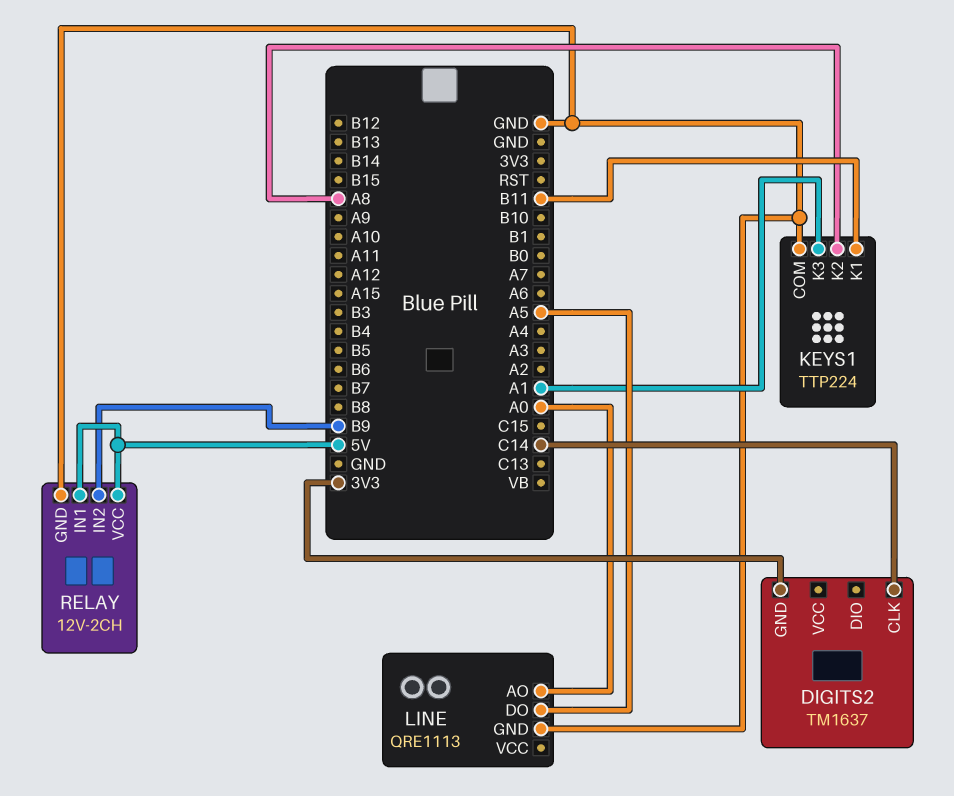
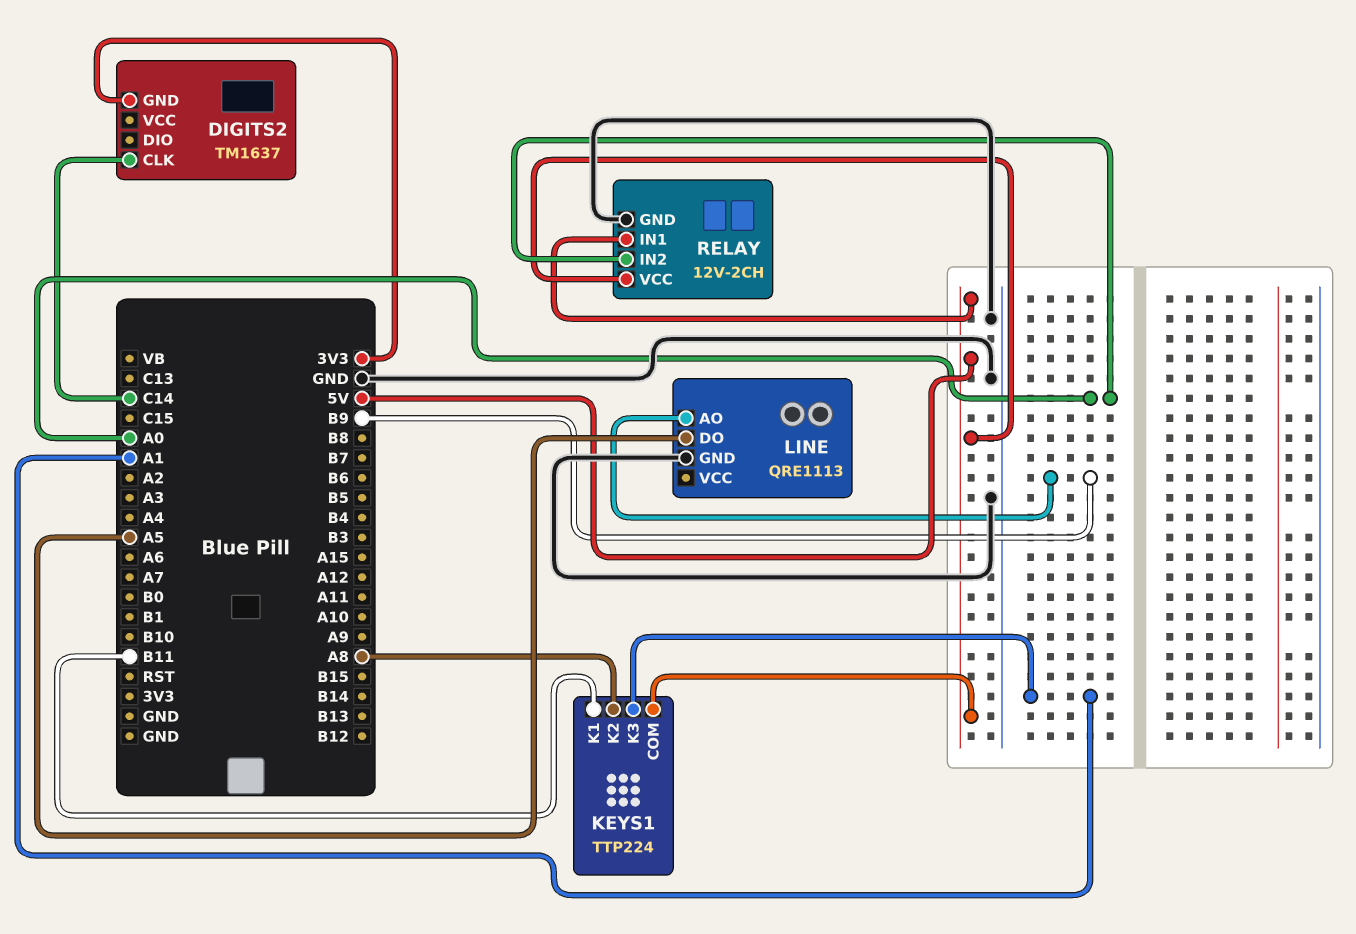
KEYS1 pin COM: GND -> 5V
LINE pin AO: A0 -> B9
RELAY pin IN2: B9 -> A0

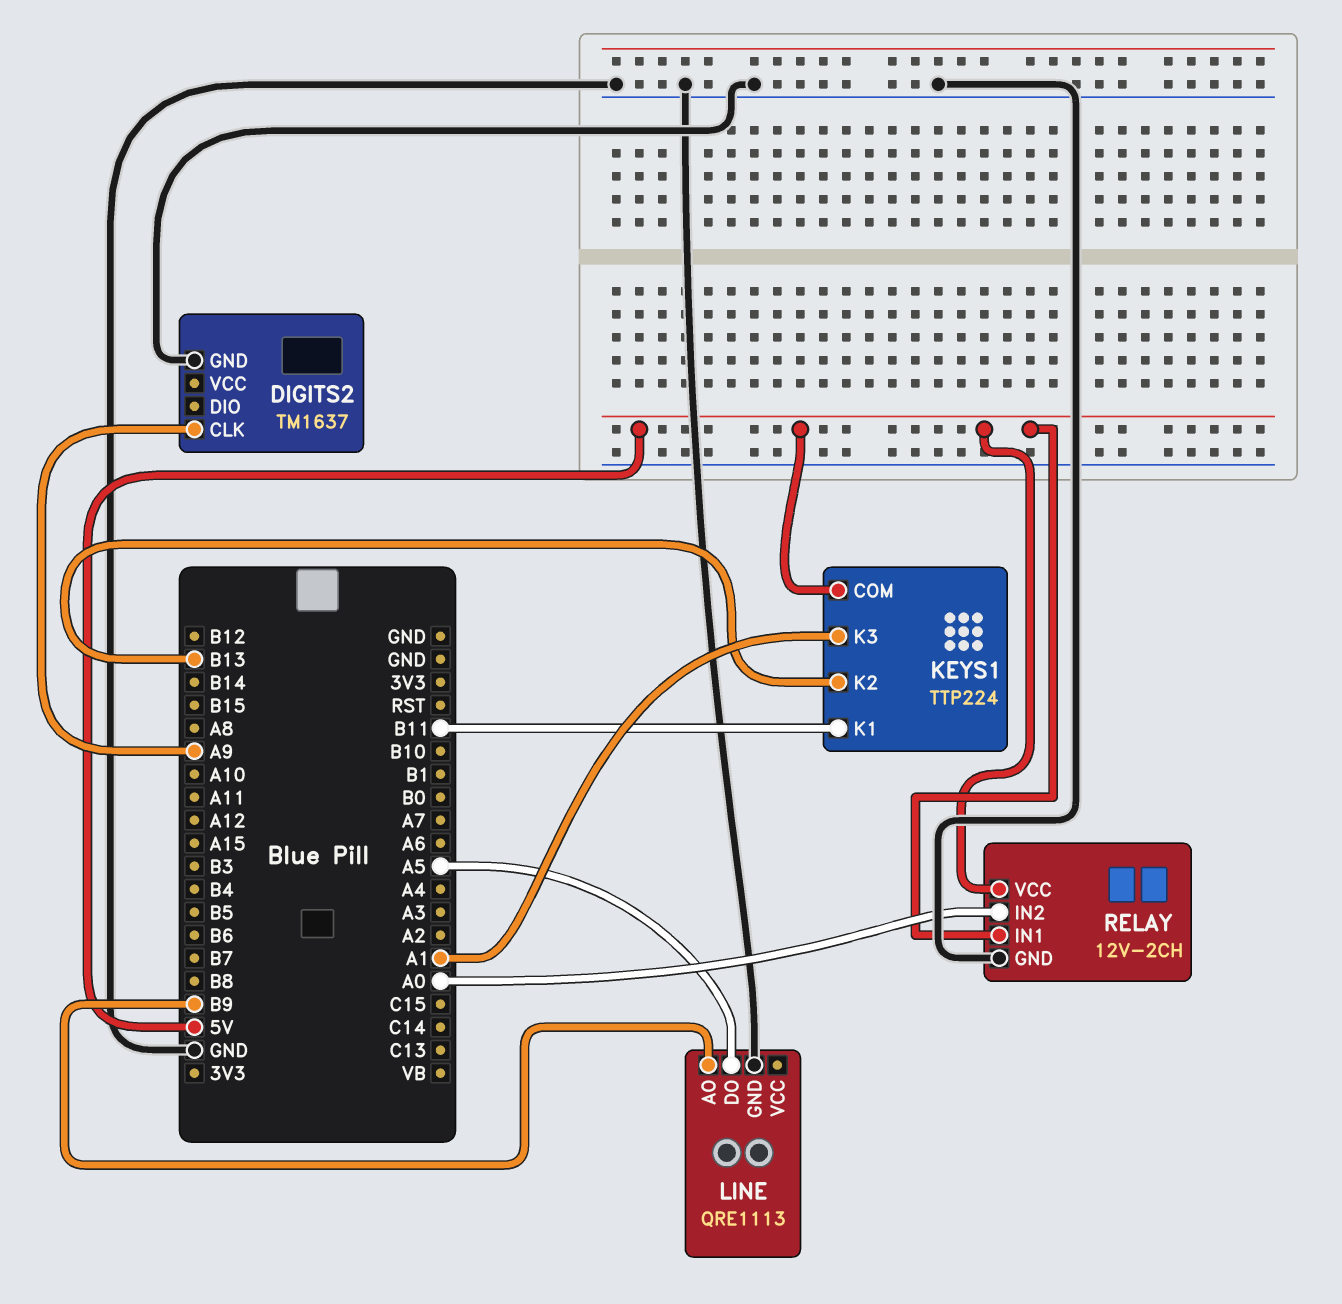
DIGITS2 pin CLK: C14 -> A9
DIGITS2 pin GND: 3V3 -> GND
KEYS1 pin K2: A8 -> B13

